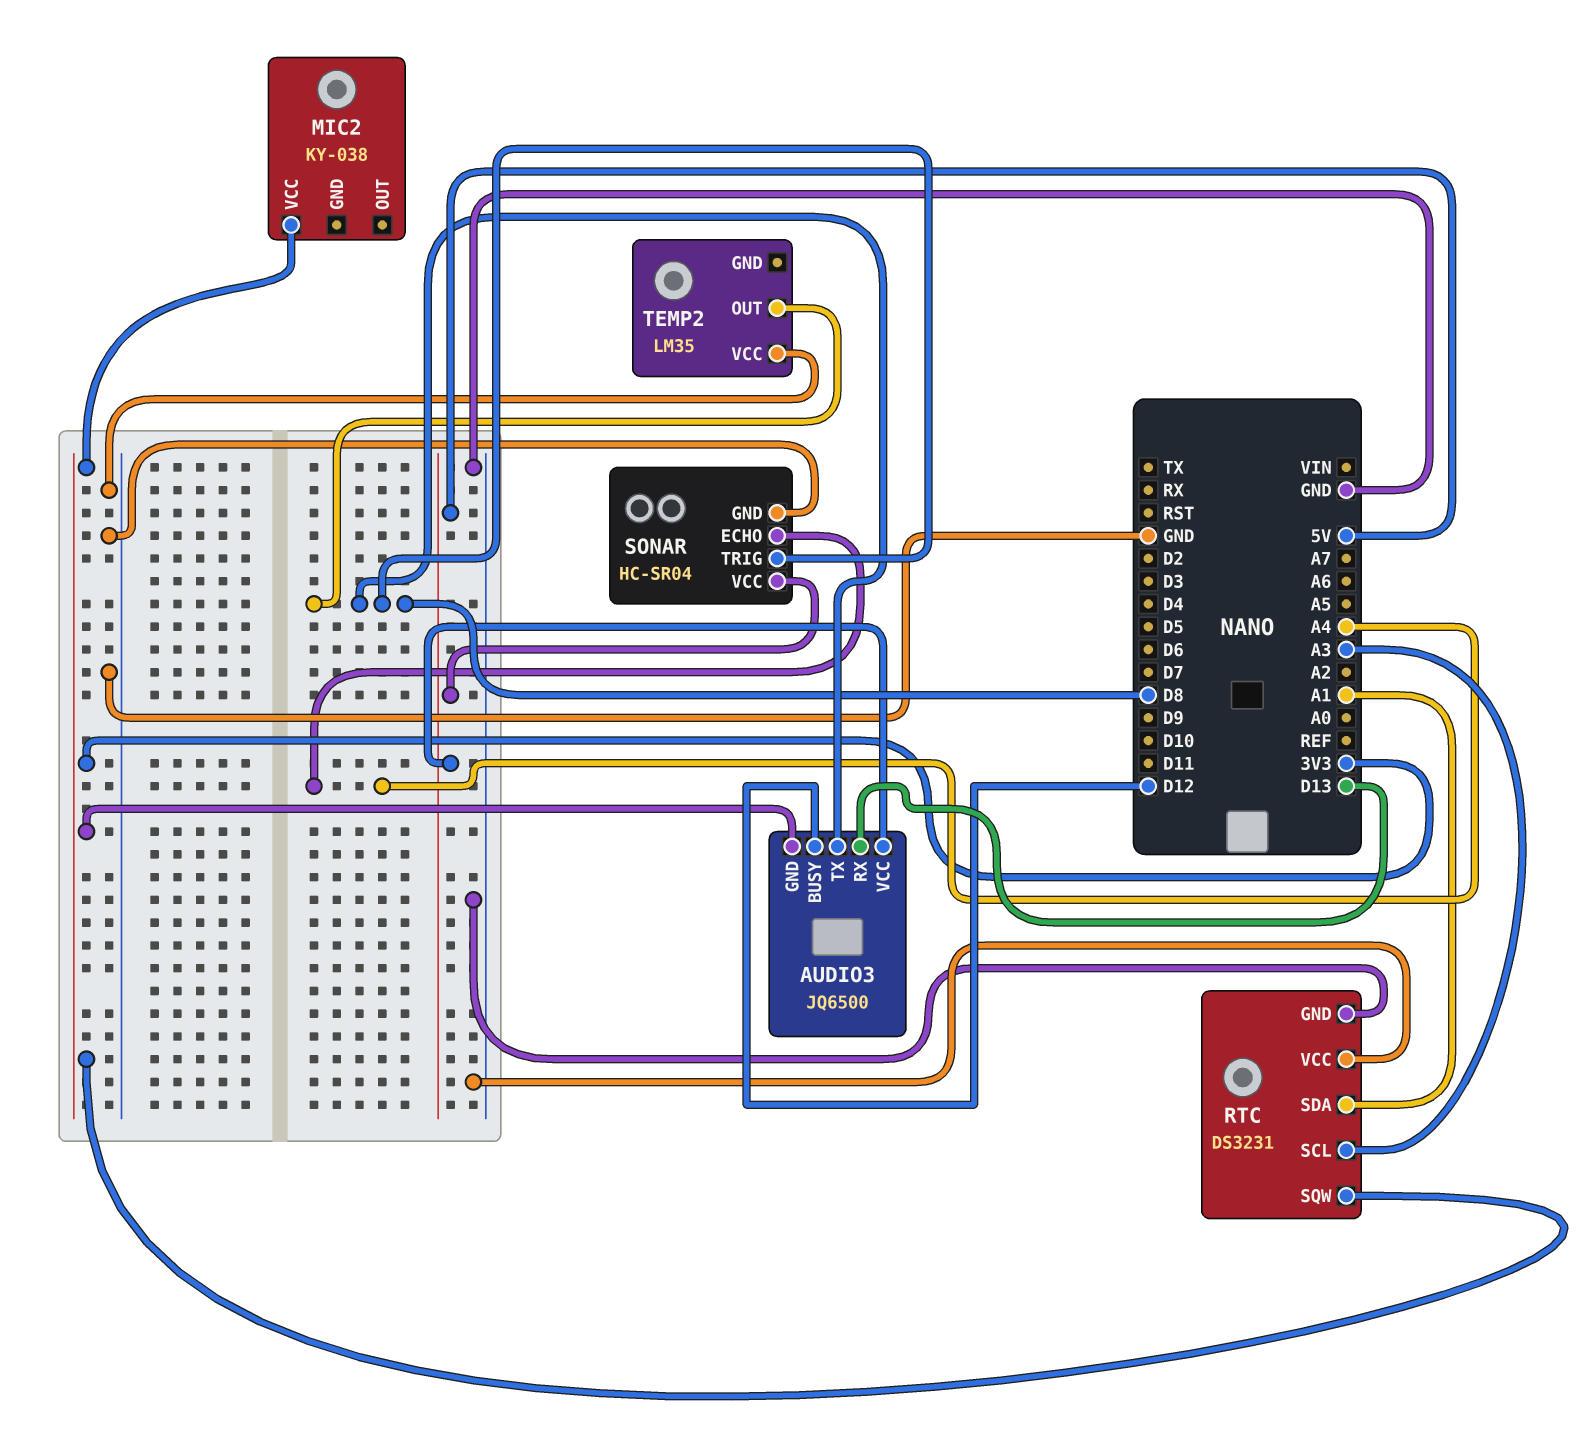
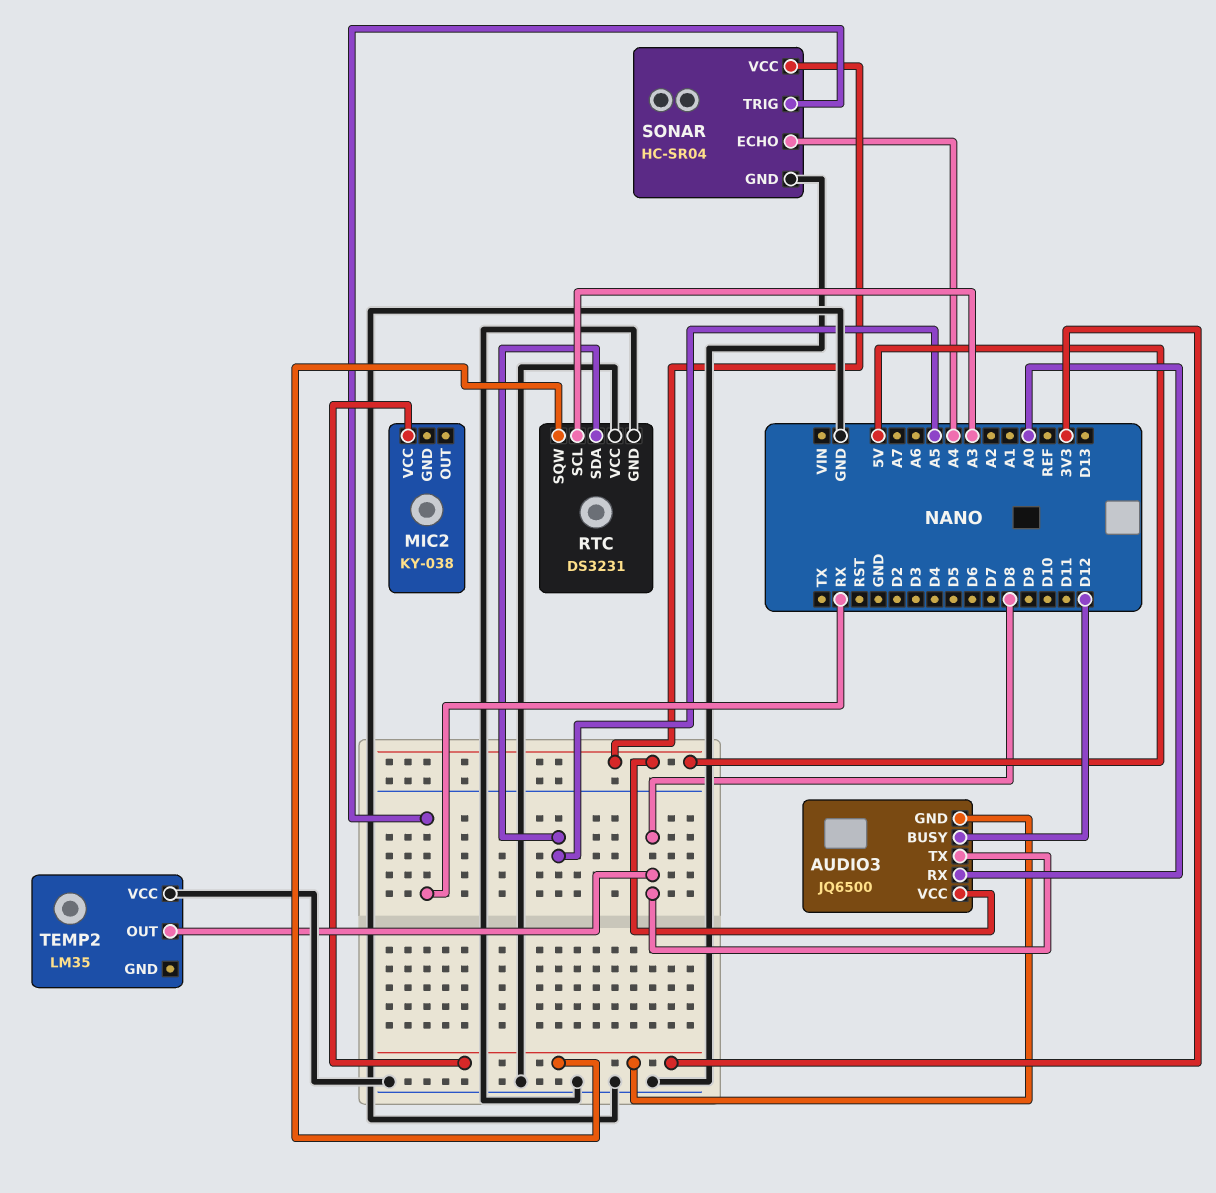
AUDIO3 pin RX: D13 -> A0
RTC pin SDA: A1 -> A5
SONAR pin TRIG: D8 -> RX

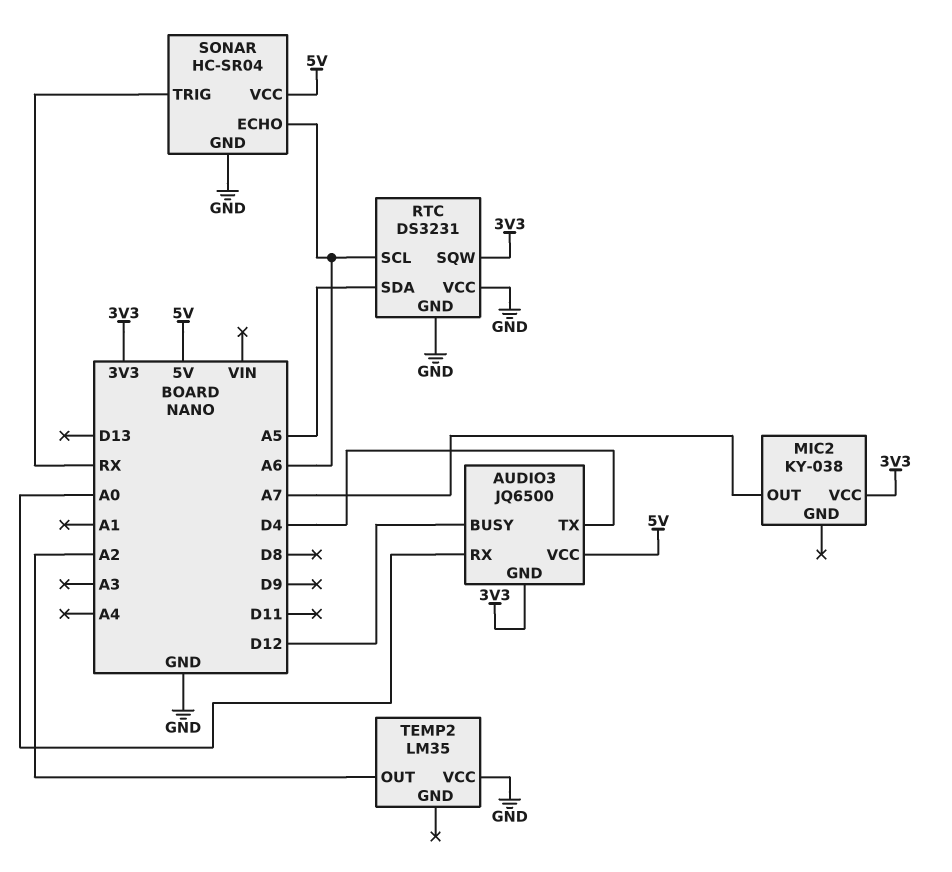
AUDIO3 pin TX: D8 -> D4
MIC2 pin OUT: none -> A7
RTC pin SCL: A3 -> A6
SONAR pin ECHO: A4 -> A6
TEMP2 pin OUT: D8 -> A2

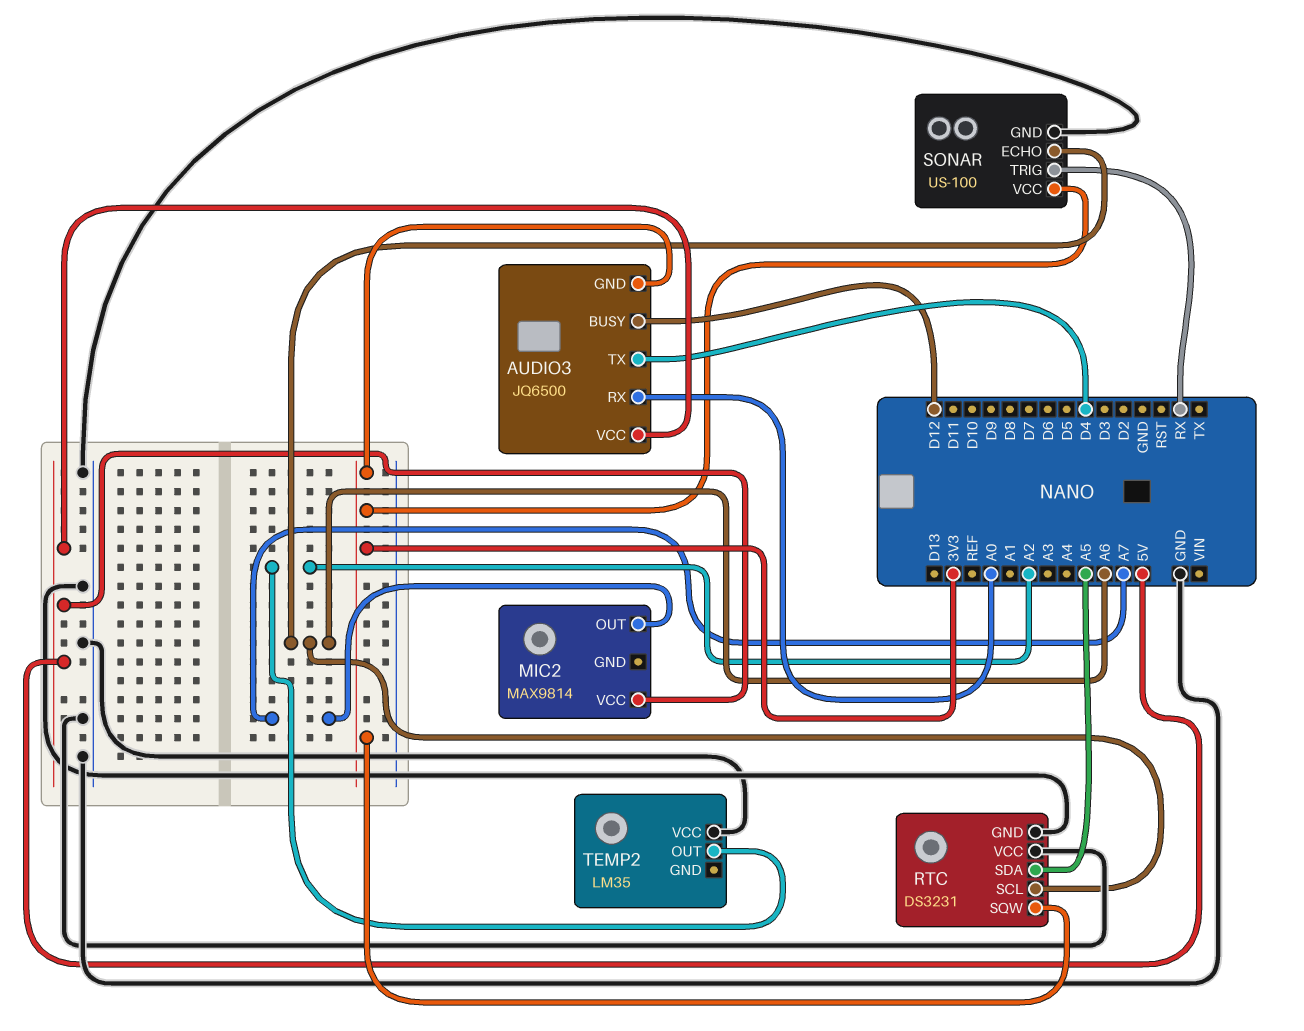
MIC2: KY-038 -> MAX9814
MIC2 pin VCC: 3V3 -> 5V
SONAR: HC-SR04 -> US-100
SONAR pin VCC: 5V -> 3V3

